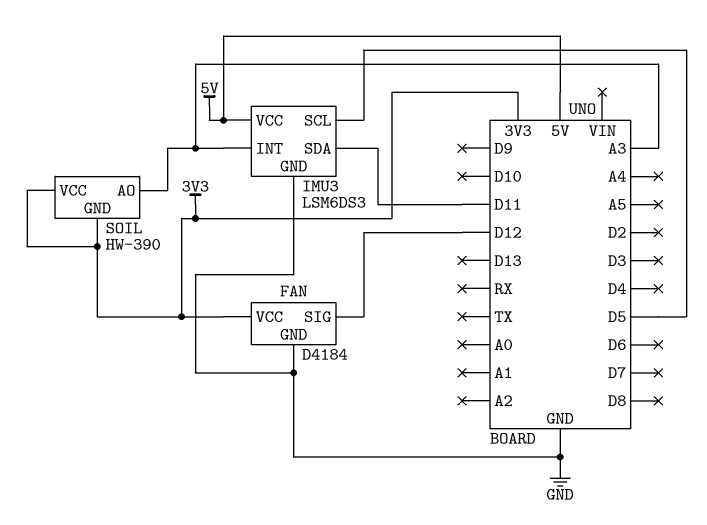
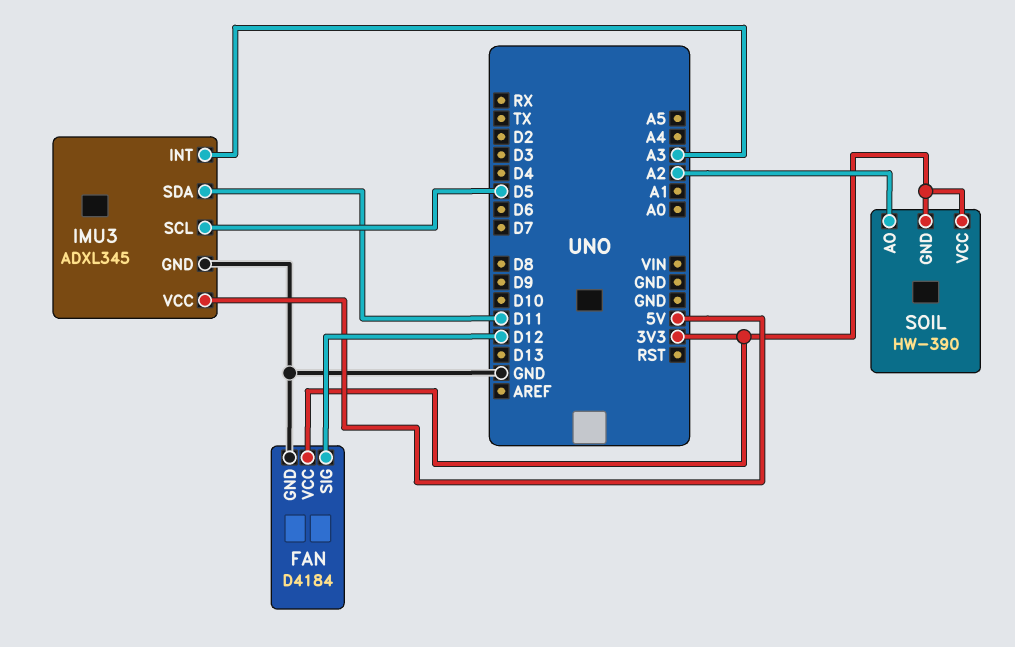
IMU3: LSM6DS3 -> ADXL345
SOIL pin AO: A3 -> A2

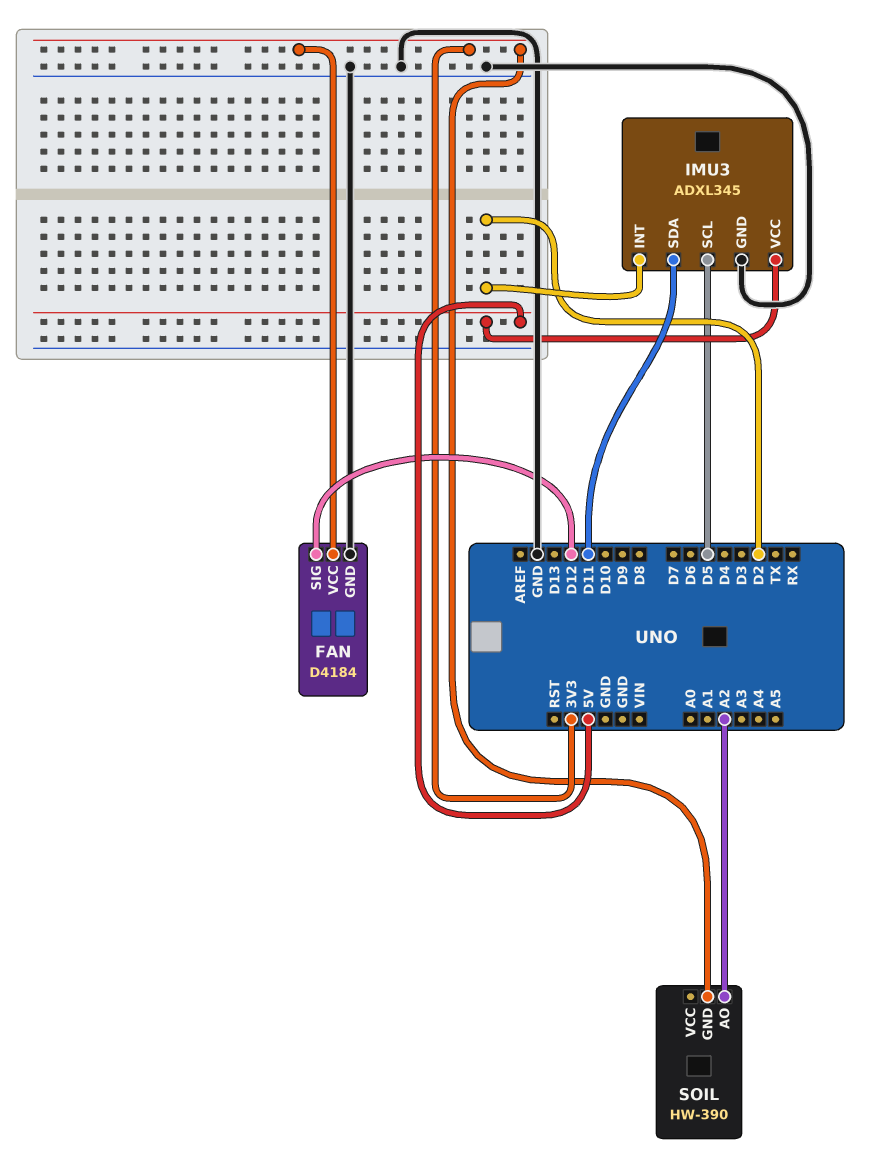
IMU3 pin INT: A3 -> D2
SOIL pin VCC: 3V3 -> none

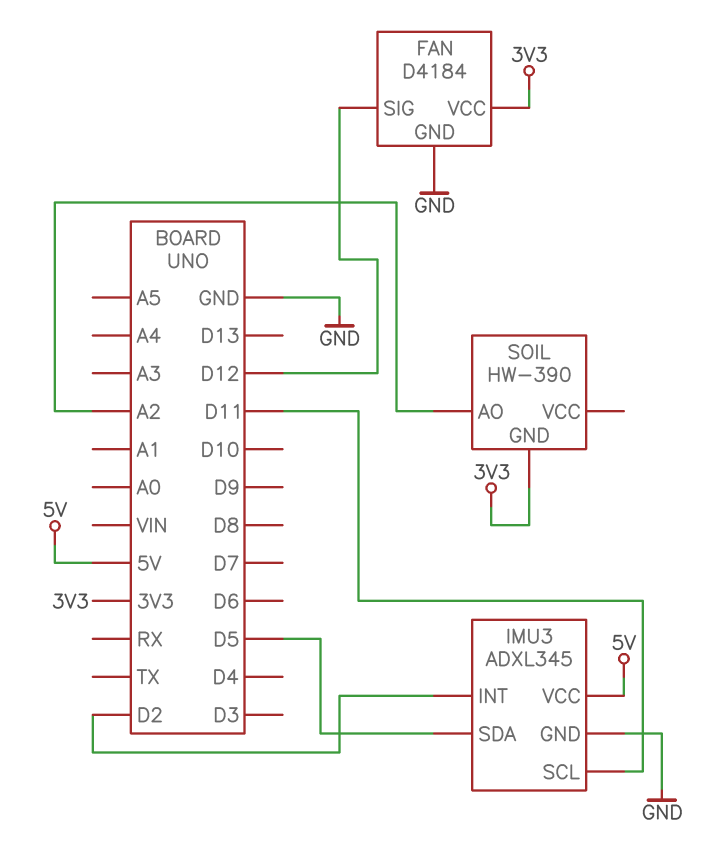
IMU3 pin SCL: D5 -> D11
IMU3 pin SDA: D11 -> D5

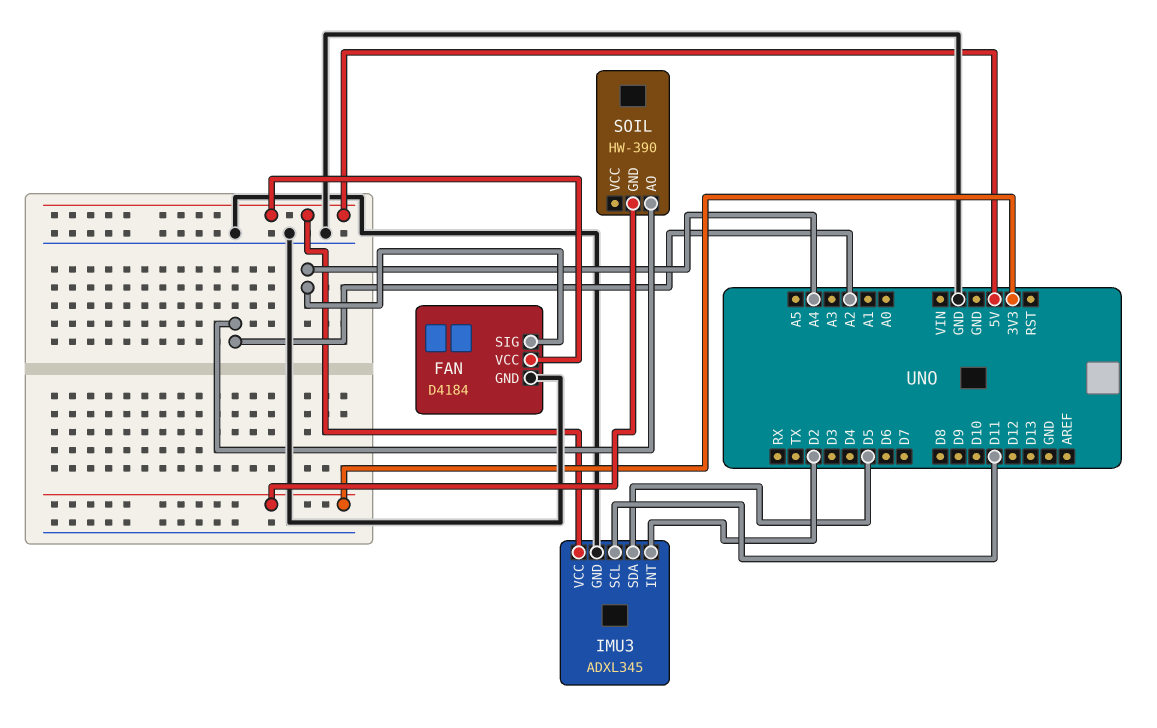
FAN pin SIG: D12 -> A4
FAN pin VCC: 3V3 -> 5V

